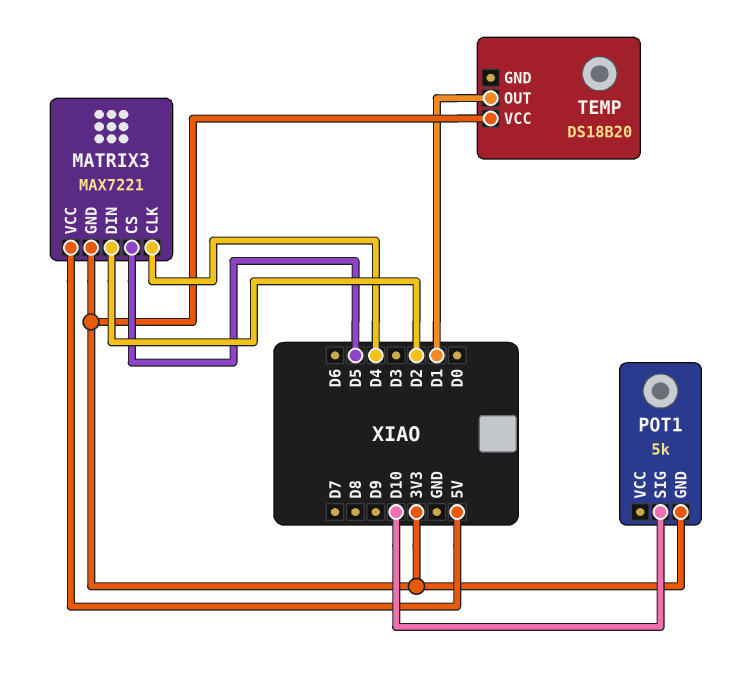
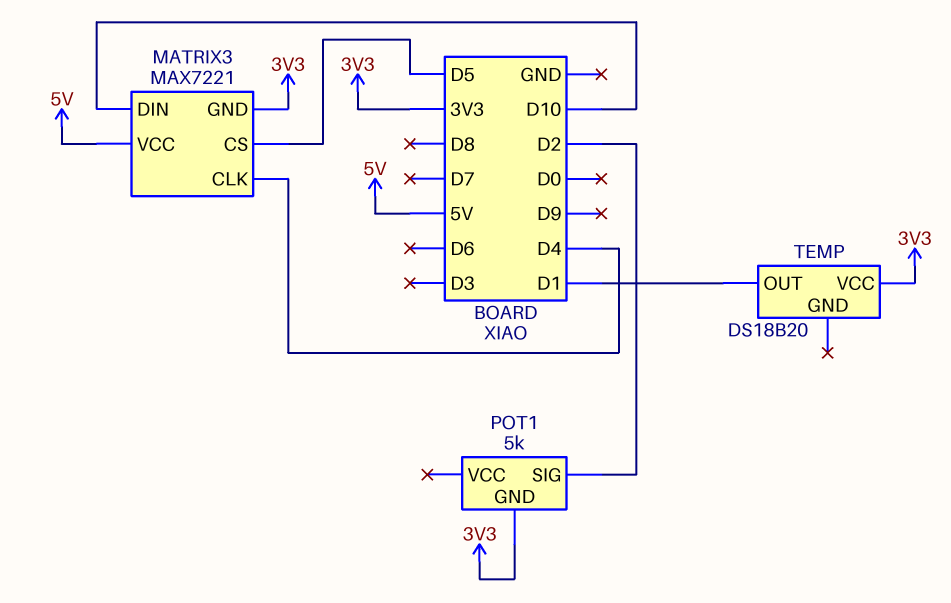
MATRIX3 pin DIN: D2 -> D10
POT1 pin SIG: D10 -> D2

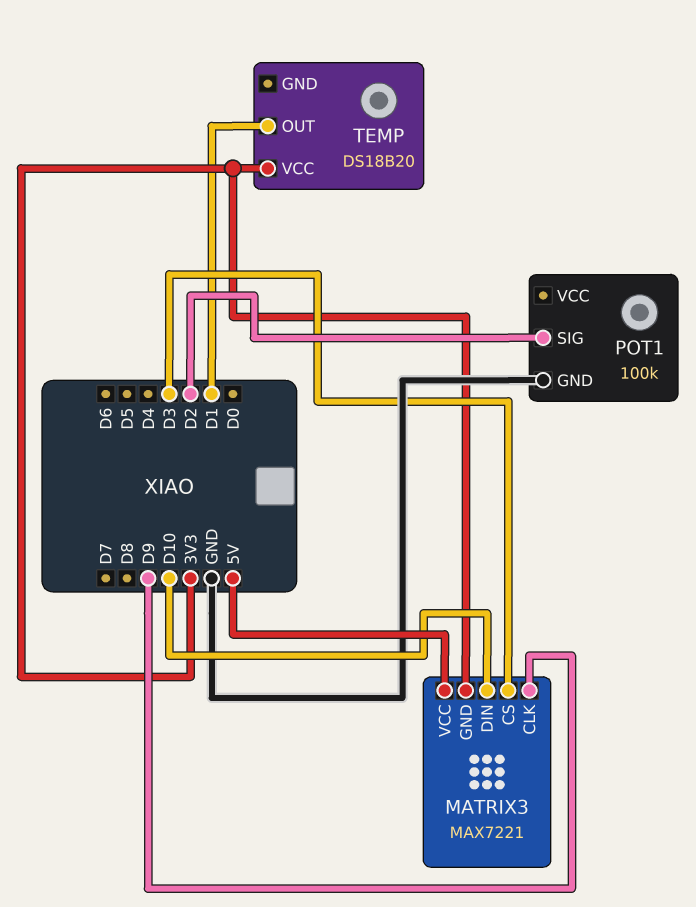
MATRIX3 pin CLK: D4 -> D9
MATRIX3 pin CS: D5 -> D3
POT1: 5k -> 100k
POT1 pin GND: 3V3 -> GND

